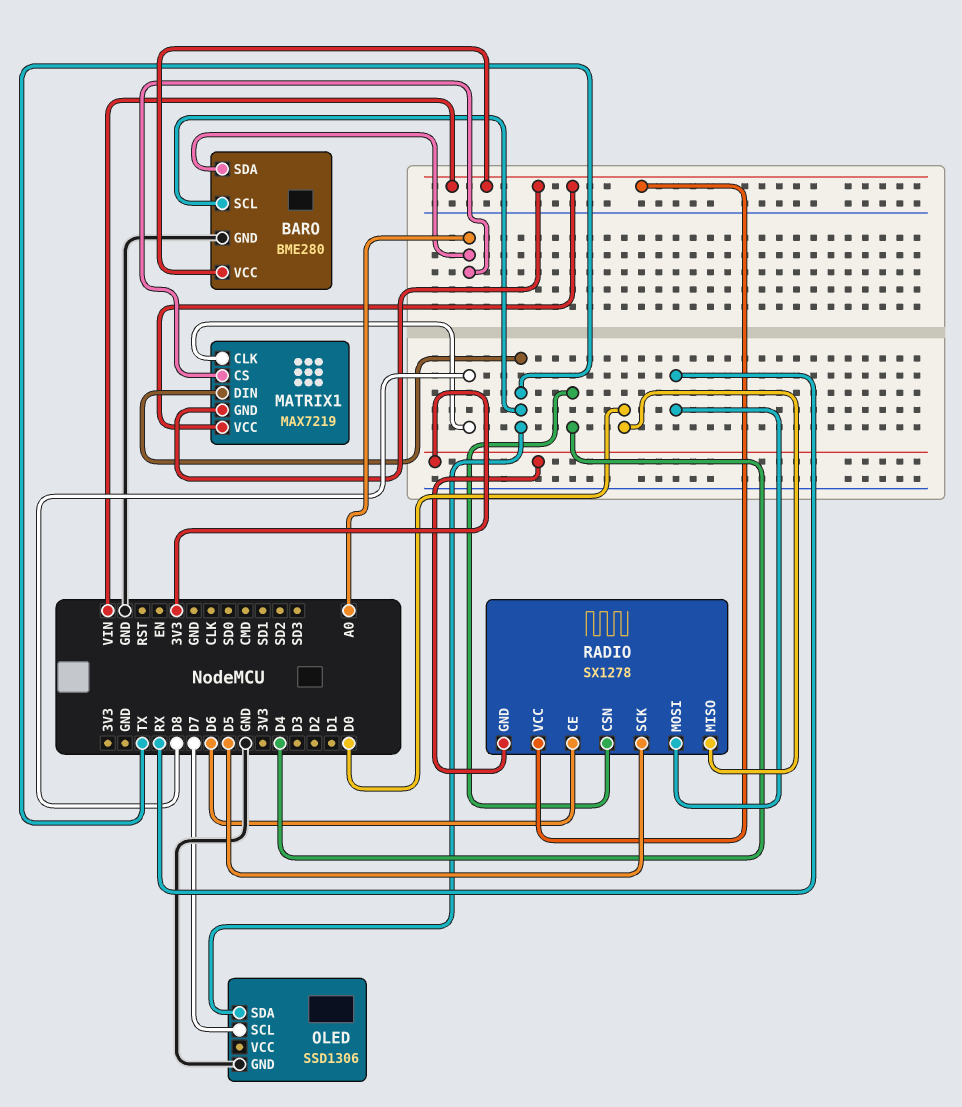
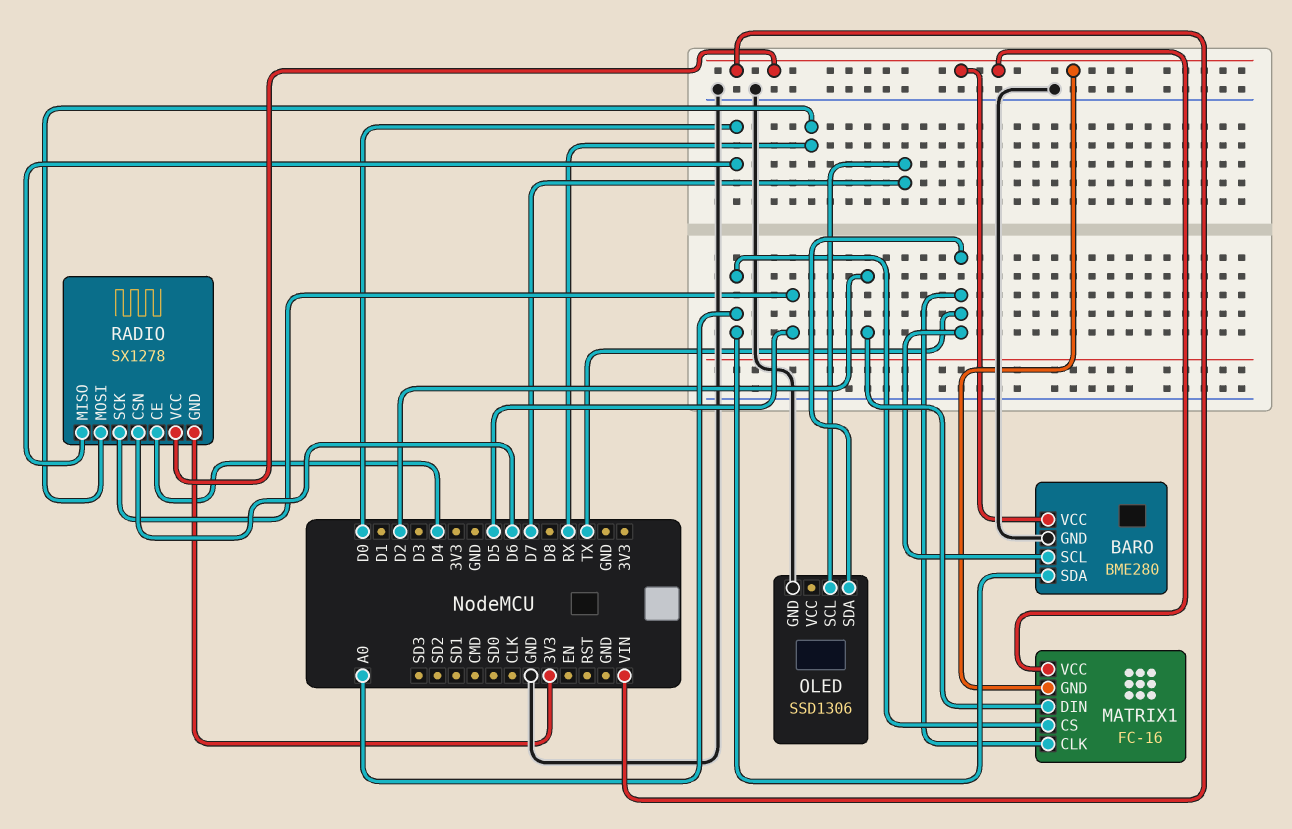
MATRIX1: MAX7219 -> FC-16
MATRIX1 pin CLK: D8 -> TX
MATRIX1 pin DIN: TX -> D2
RADIO pin CE: D6 -> D4
RADIO pin CSN: D4 -> D6

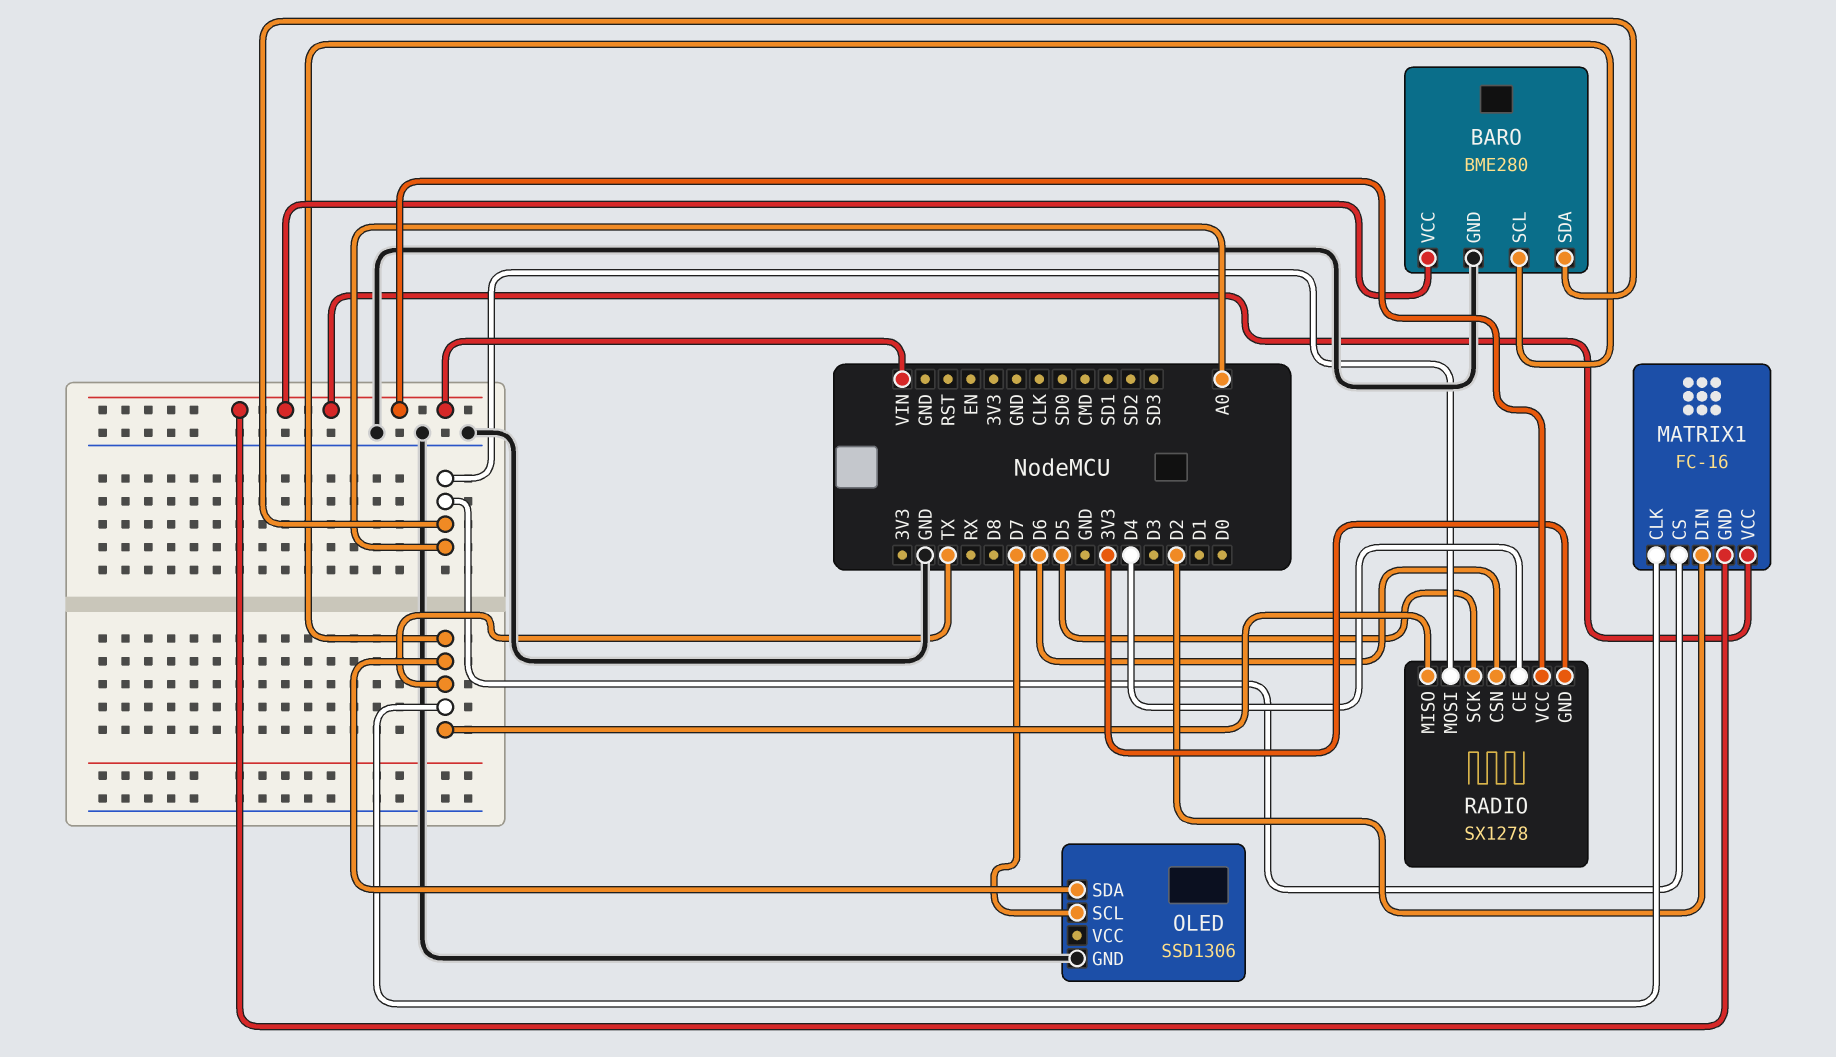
RADIO pin MISO: D0 -> TX
RADIO pin MOSI: RX -> A0

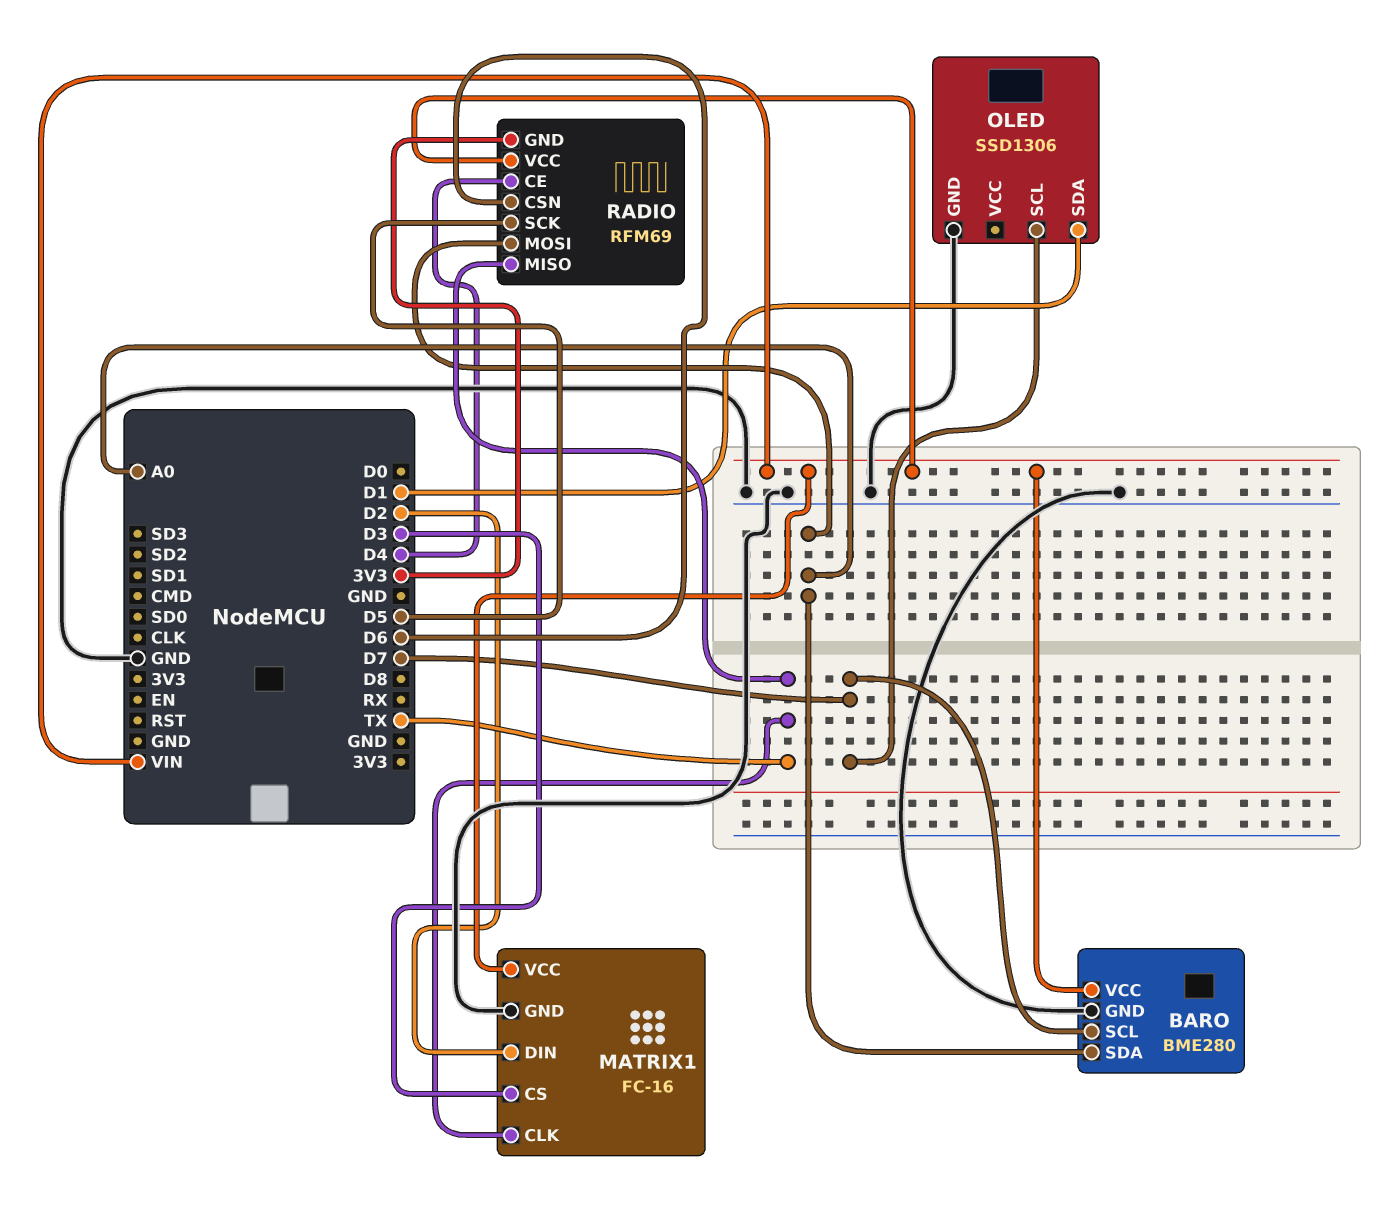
BARO pin SCL: TX -> D7
MATRIX1 pin CS: A0 -> D3
MATRIX1 pin GND: VIN -> GND
OLED pin SDA: TX -> D1
RADIO: SX1278 -> RFM69

